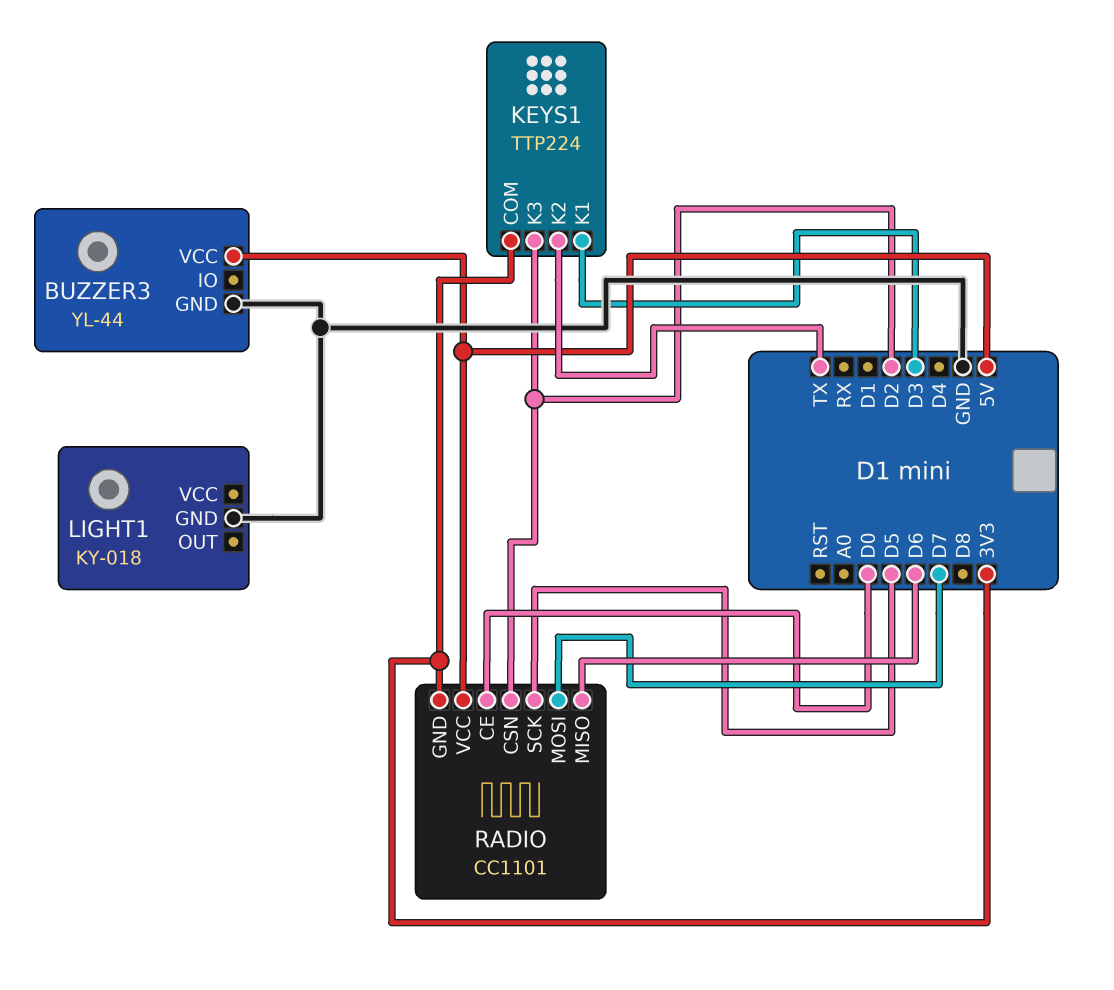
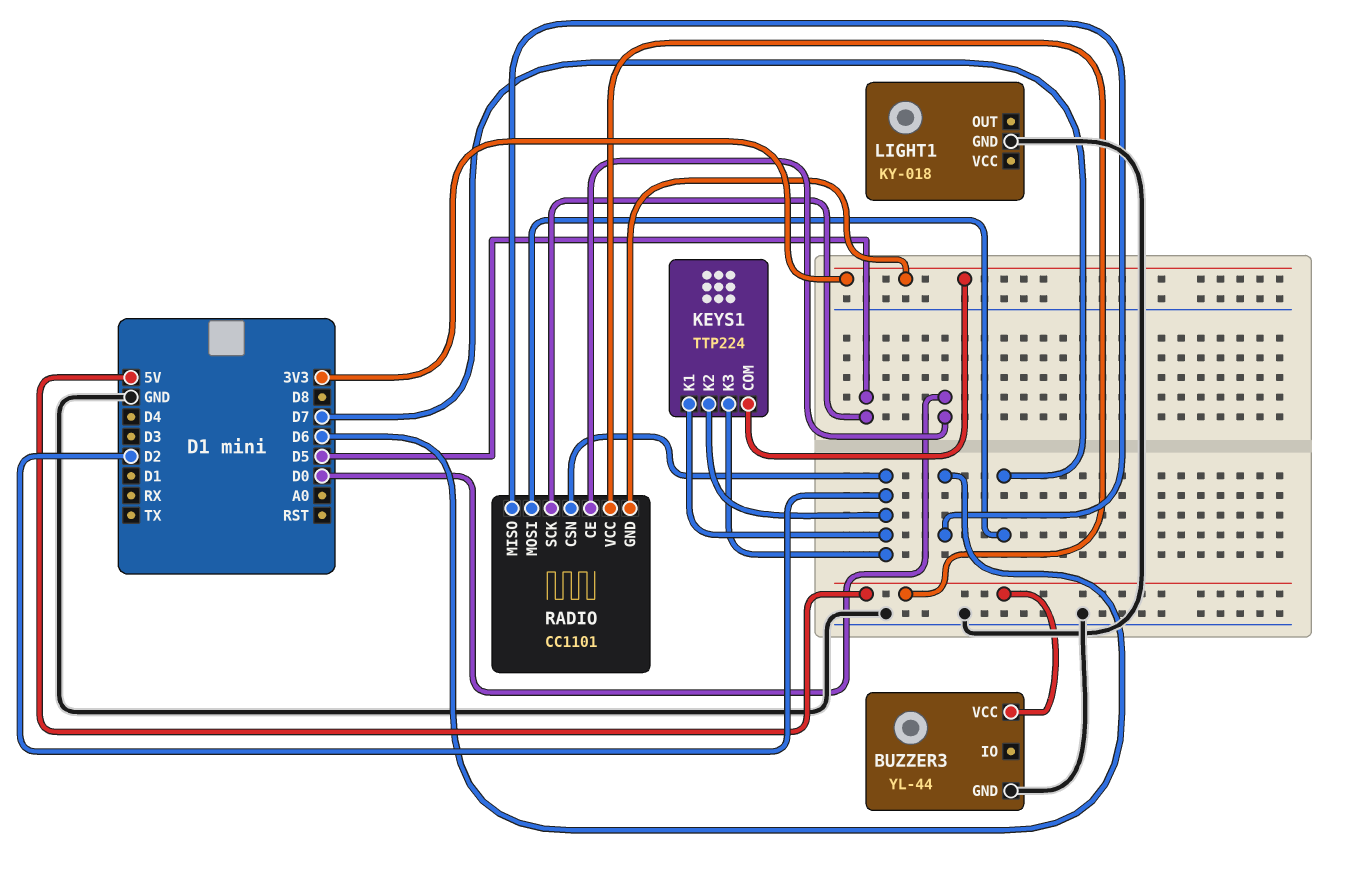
KEYS1 pin K1: D3 -> D2
KEYS1 pin K2: TX -> D2

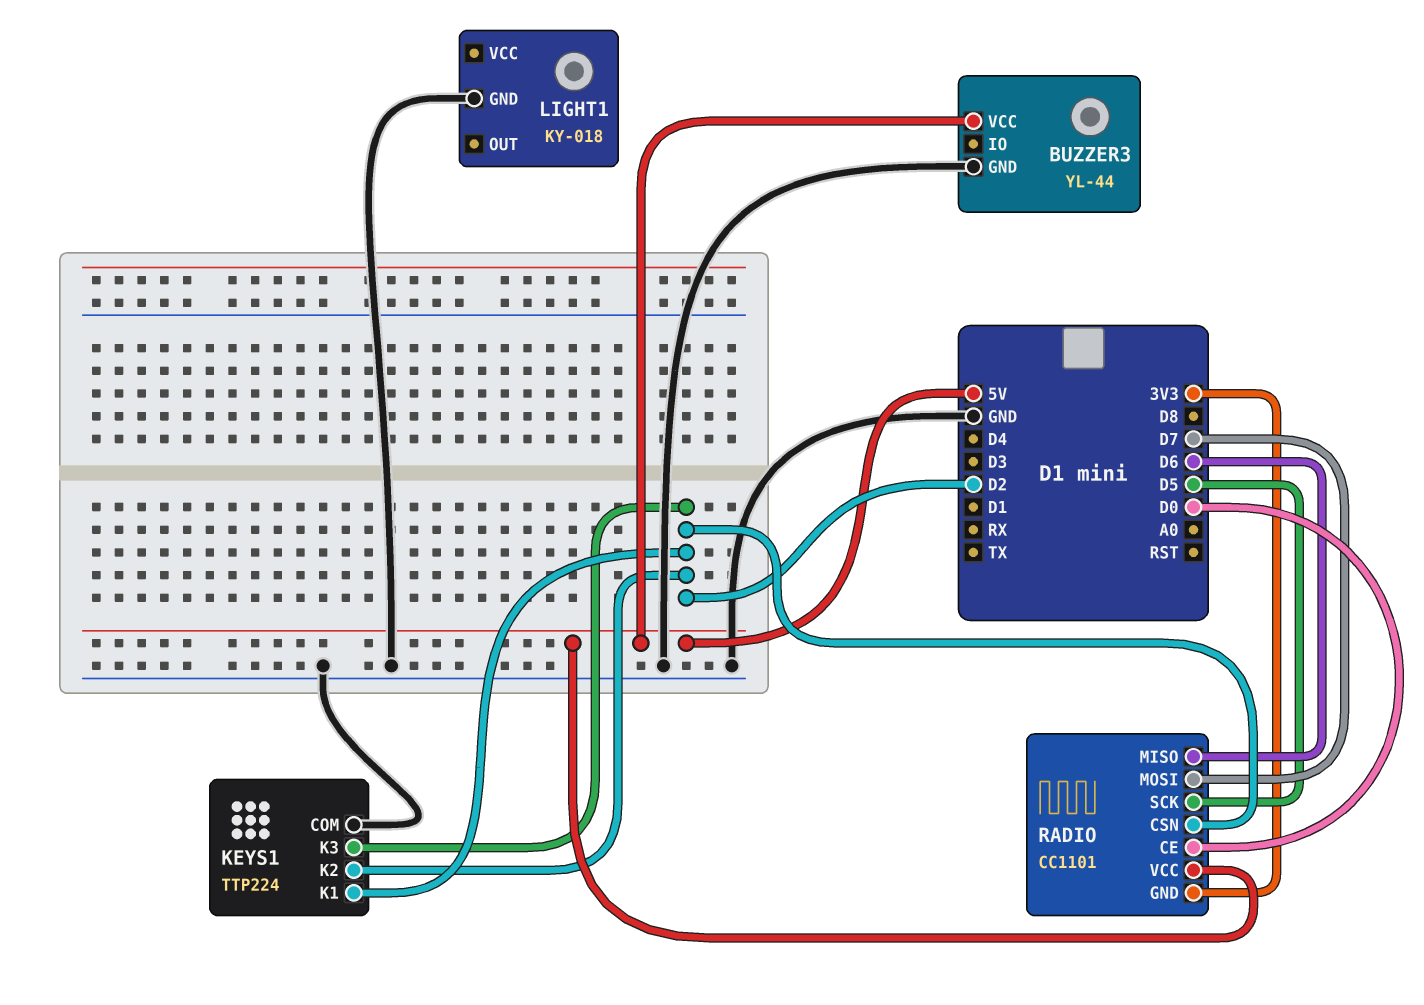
KEYS1 pin COM: 3V3 -> GND

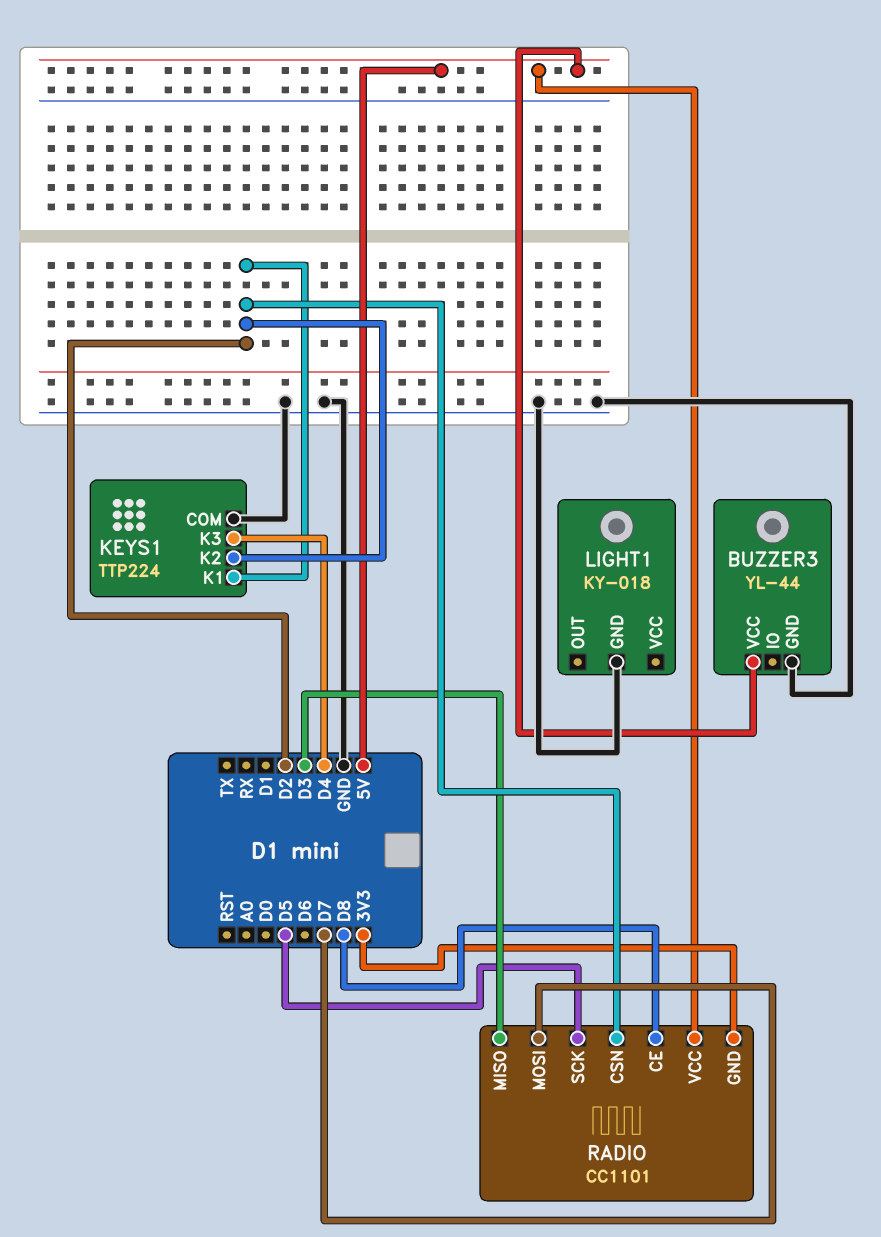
KEYS1 pin K3: D2 -> D4
RADIO pin CE: D0 -> D8
RADIO pin MISO: D6 -> D3

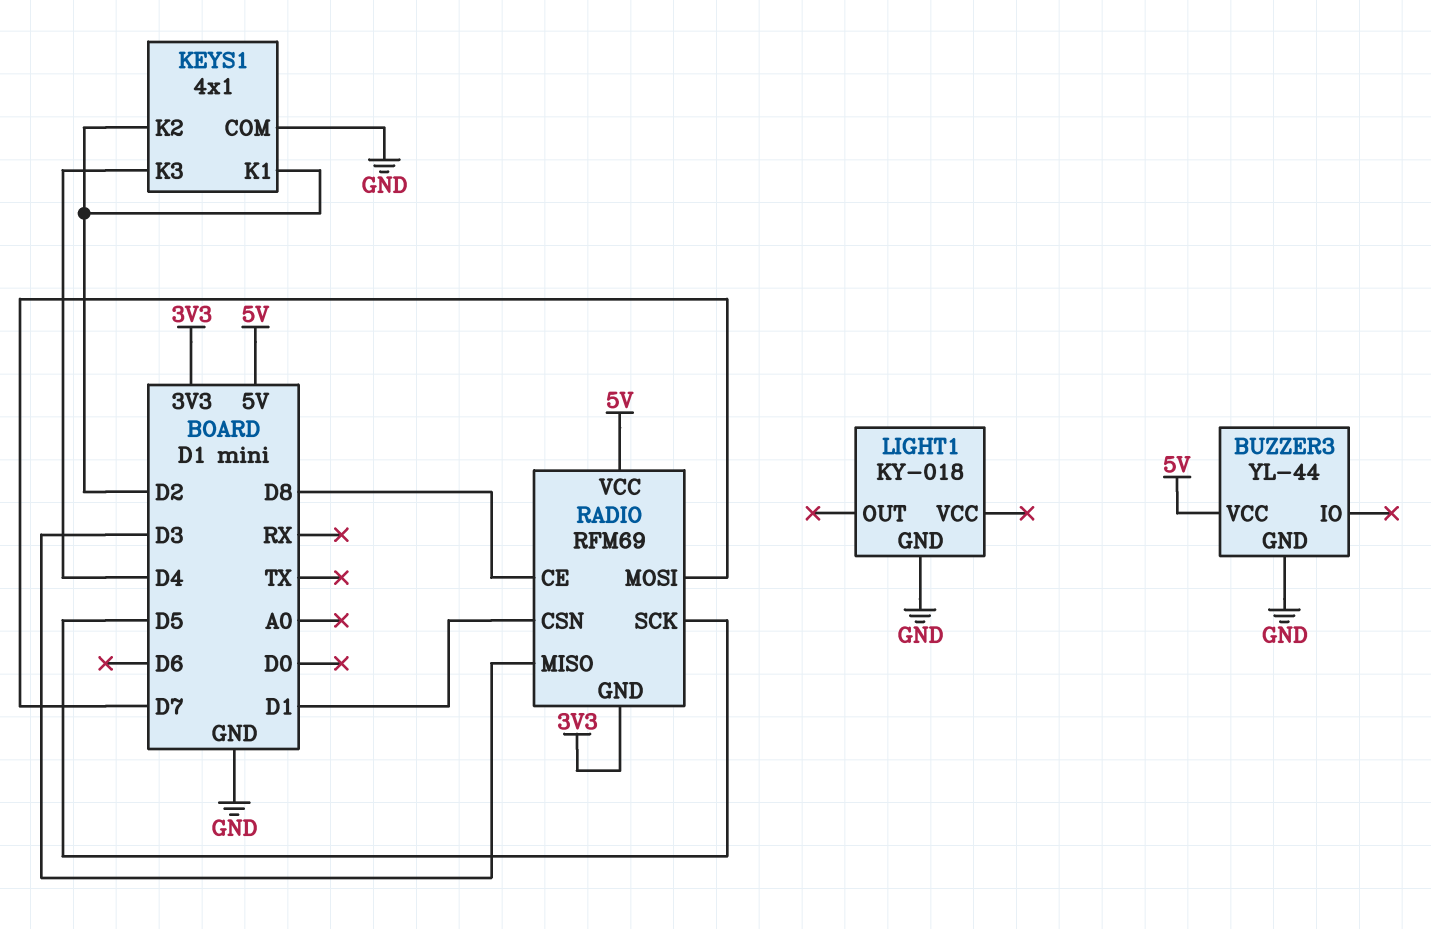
KEYS1: TTP224 -> 4x1
RADIO: CC1101 -> RFM69
RADIO pin CSN: D2 -> D1

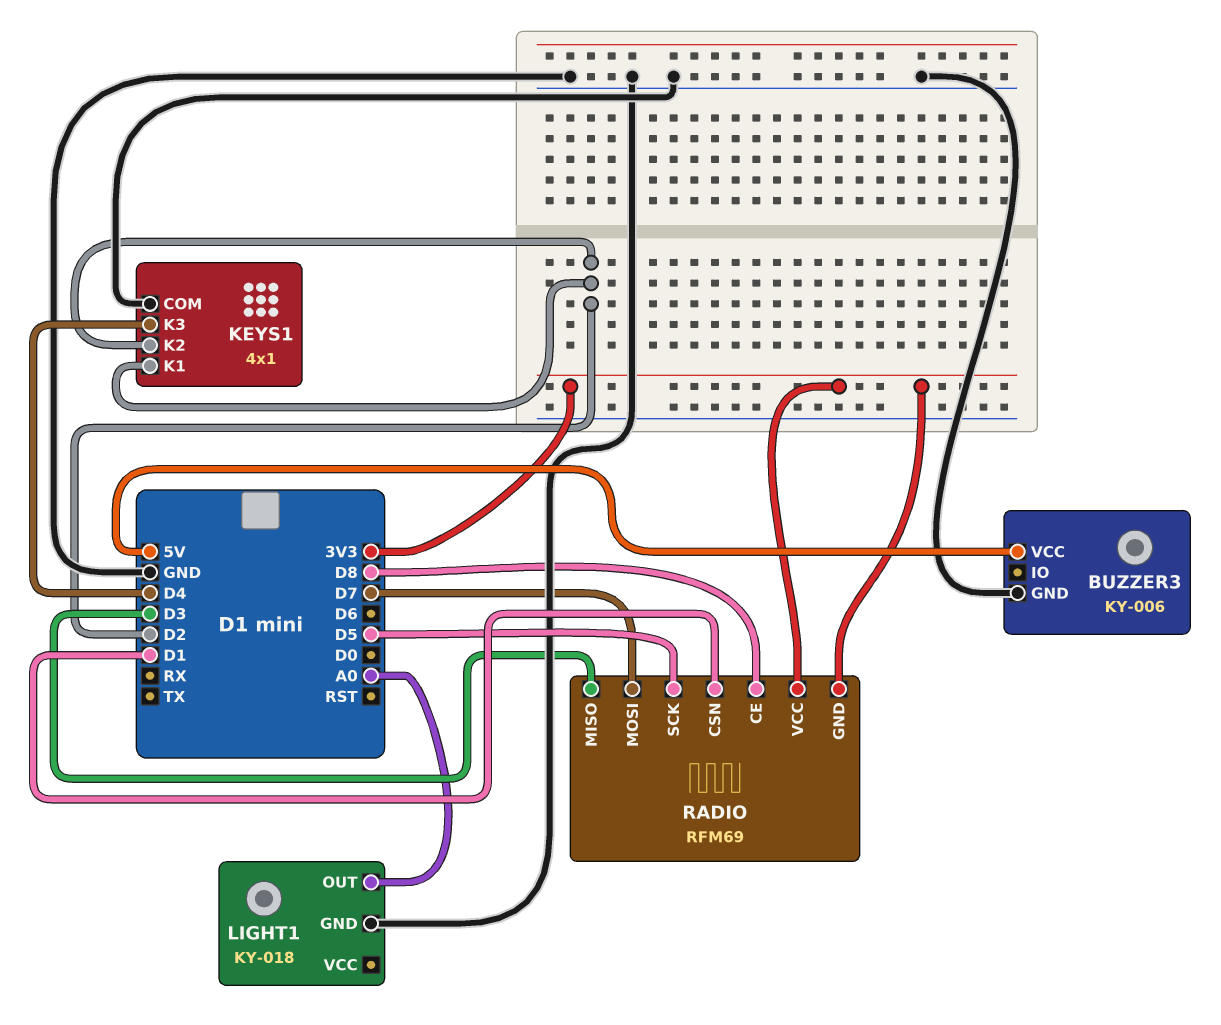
BUZZER3: YL-44 -> KY-006
LIGHT1 pin OUT: none -> A0
RADIO pin VCC: 5V -> 3V3

